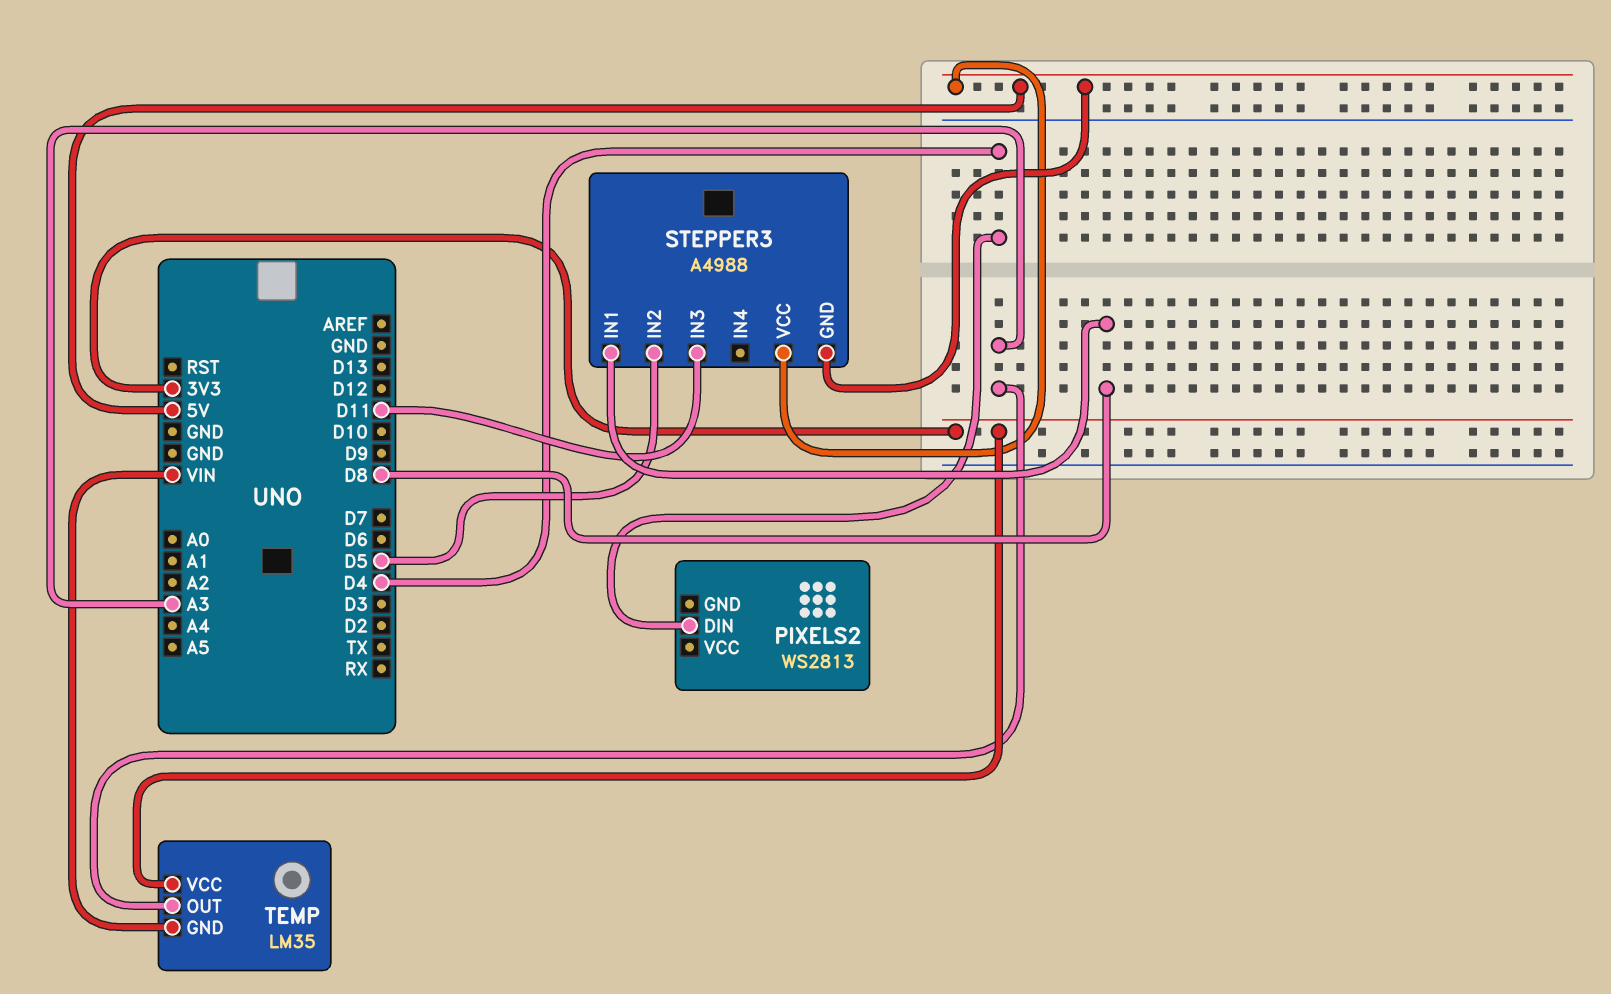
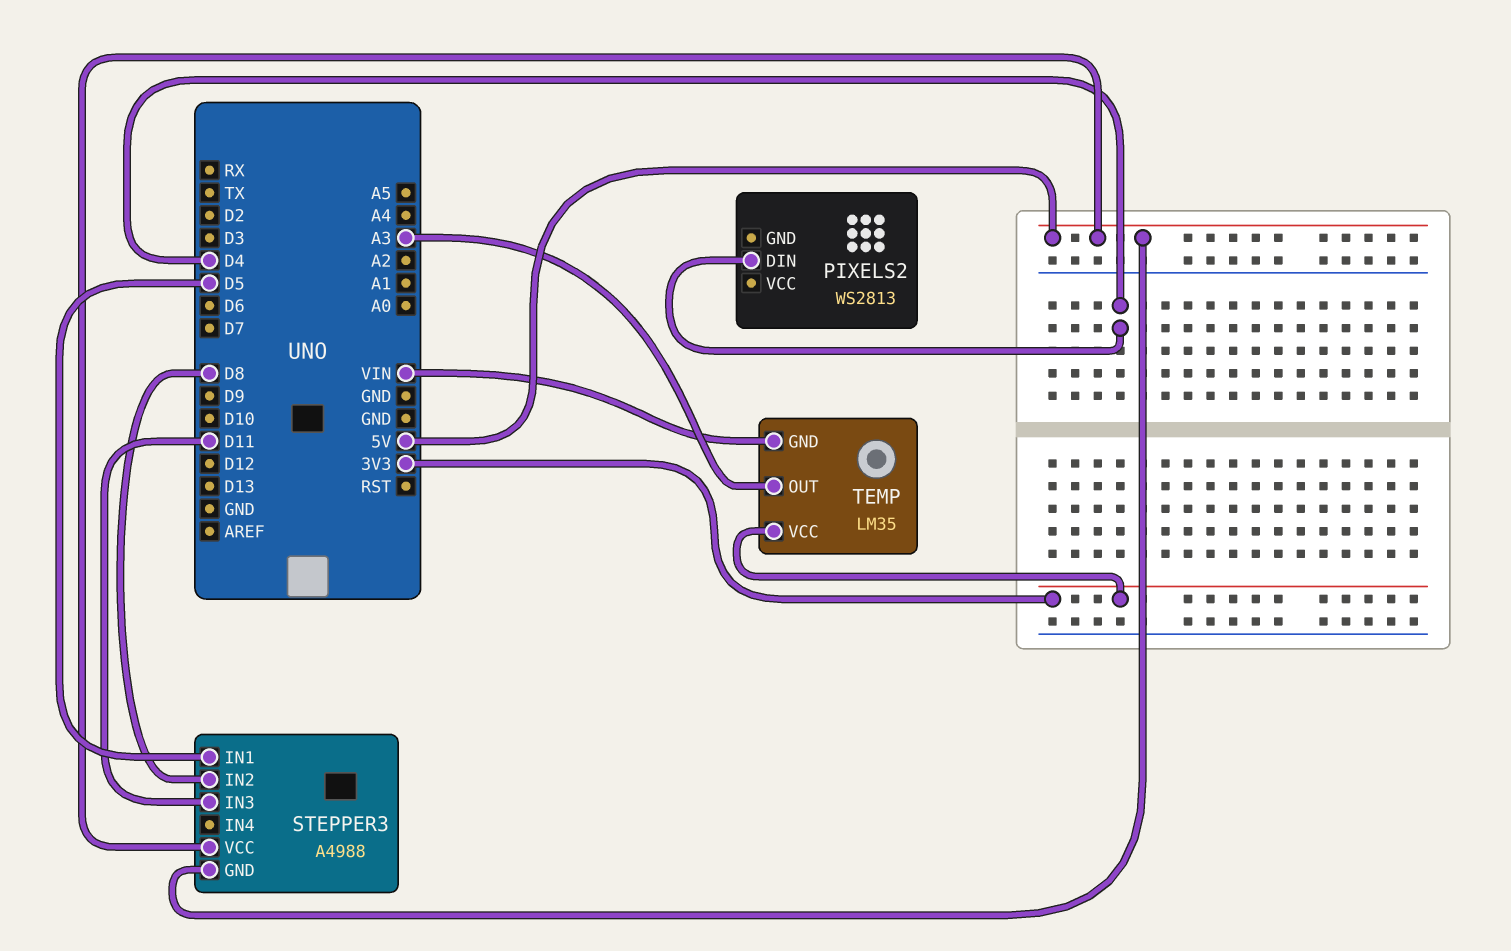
STEPPER3 pin IN1: D8 -> D5
STEPPER3 pin IN2: D5 -> D8

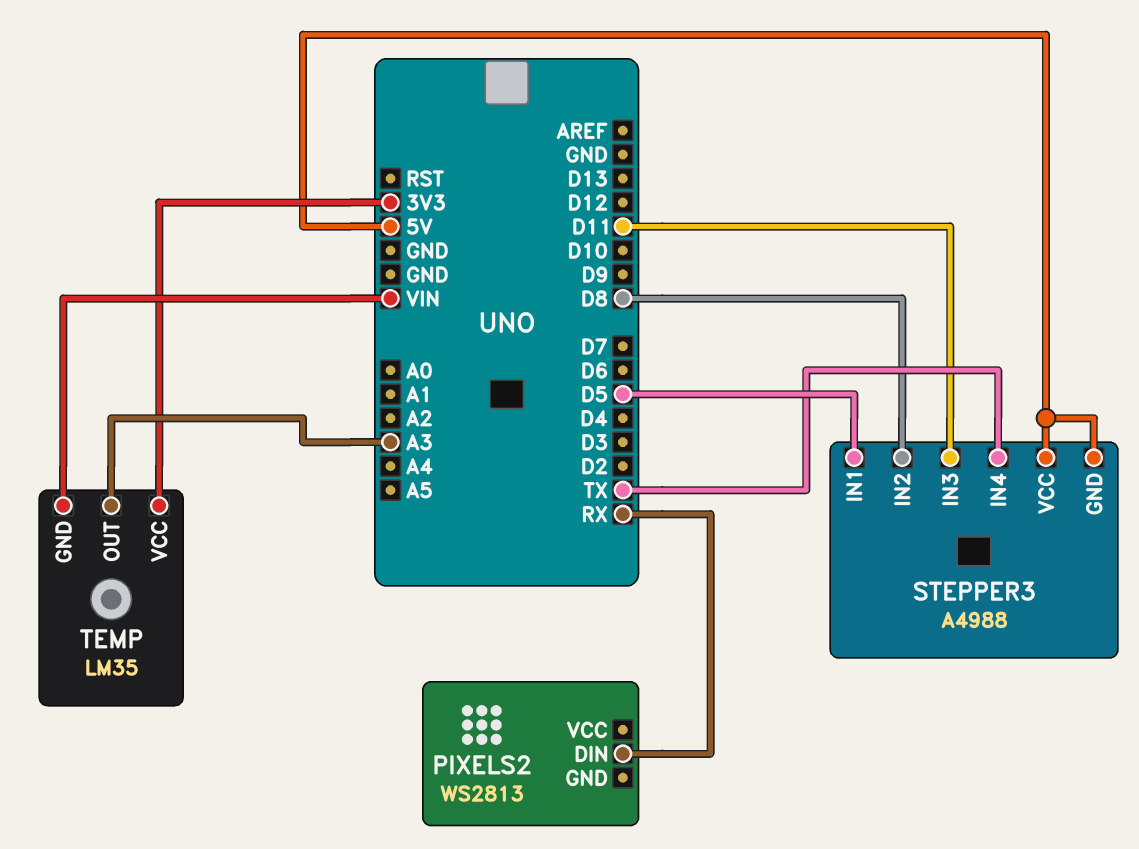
PIXELS2 pin DIN: D4 -> RX
STEPPER3 pin IN4: none -> TX

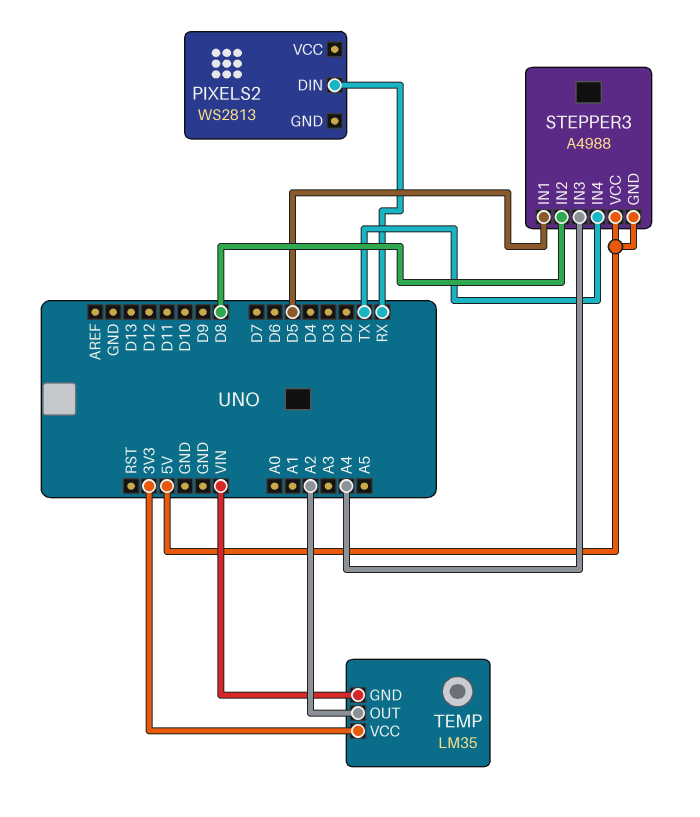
STEPPER3 pin IN3: D11 -> A4
TEMP pin OUT: A3 -> A2

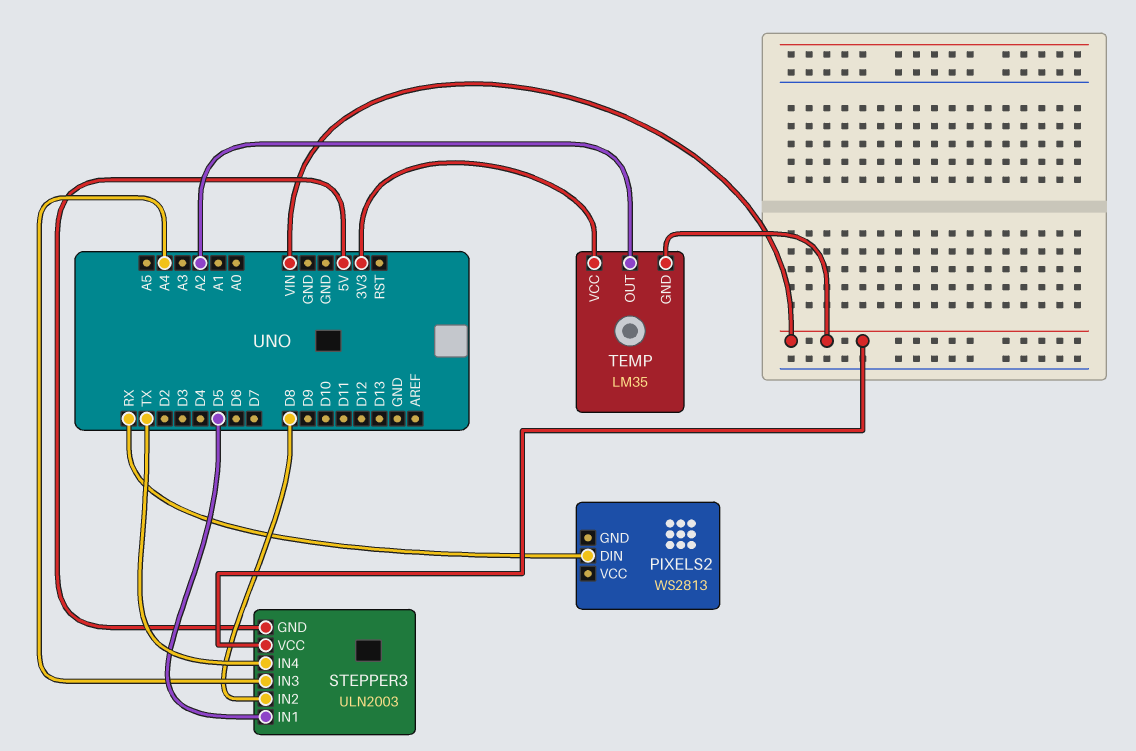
STEPPER3: A4988 -> ULN2003
STEPPER3 pin VCC: 5V -> VIN

